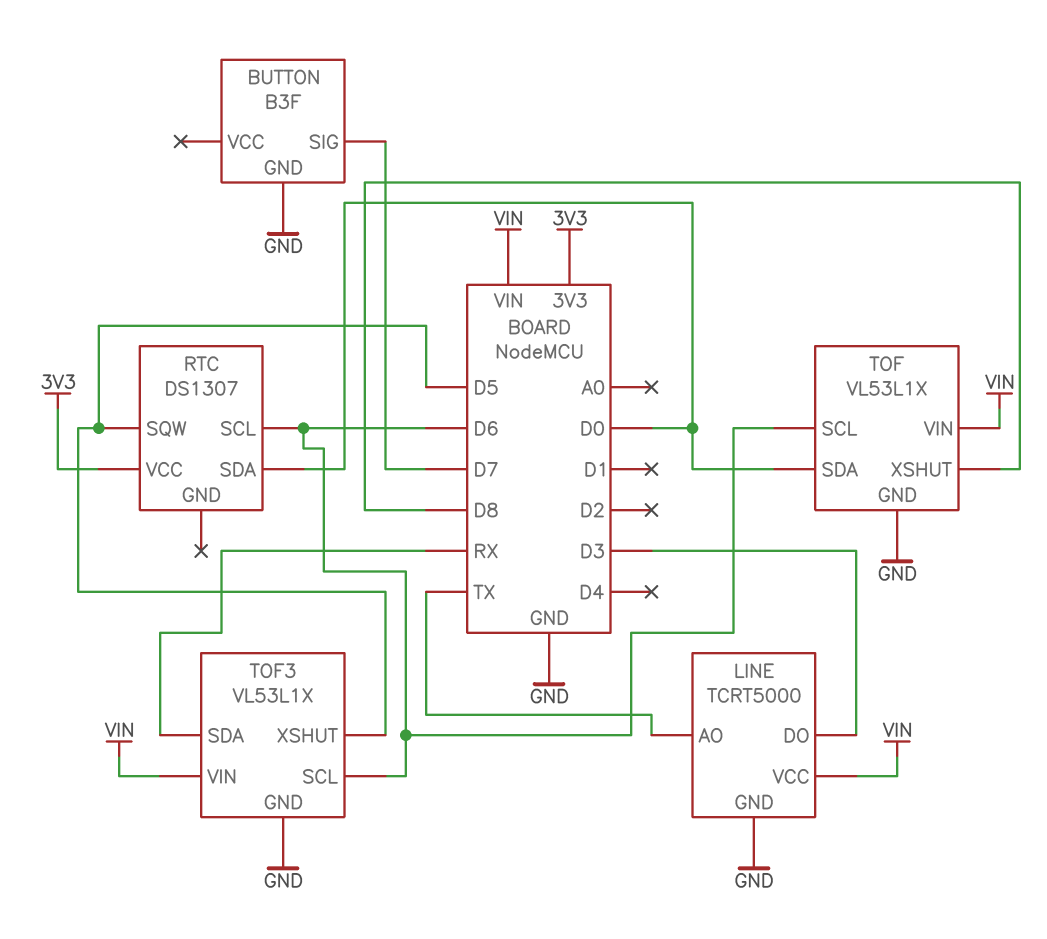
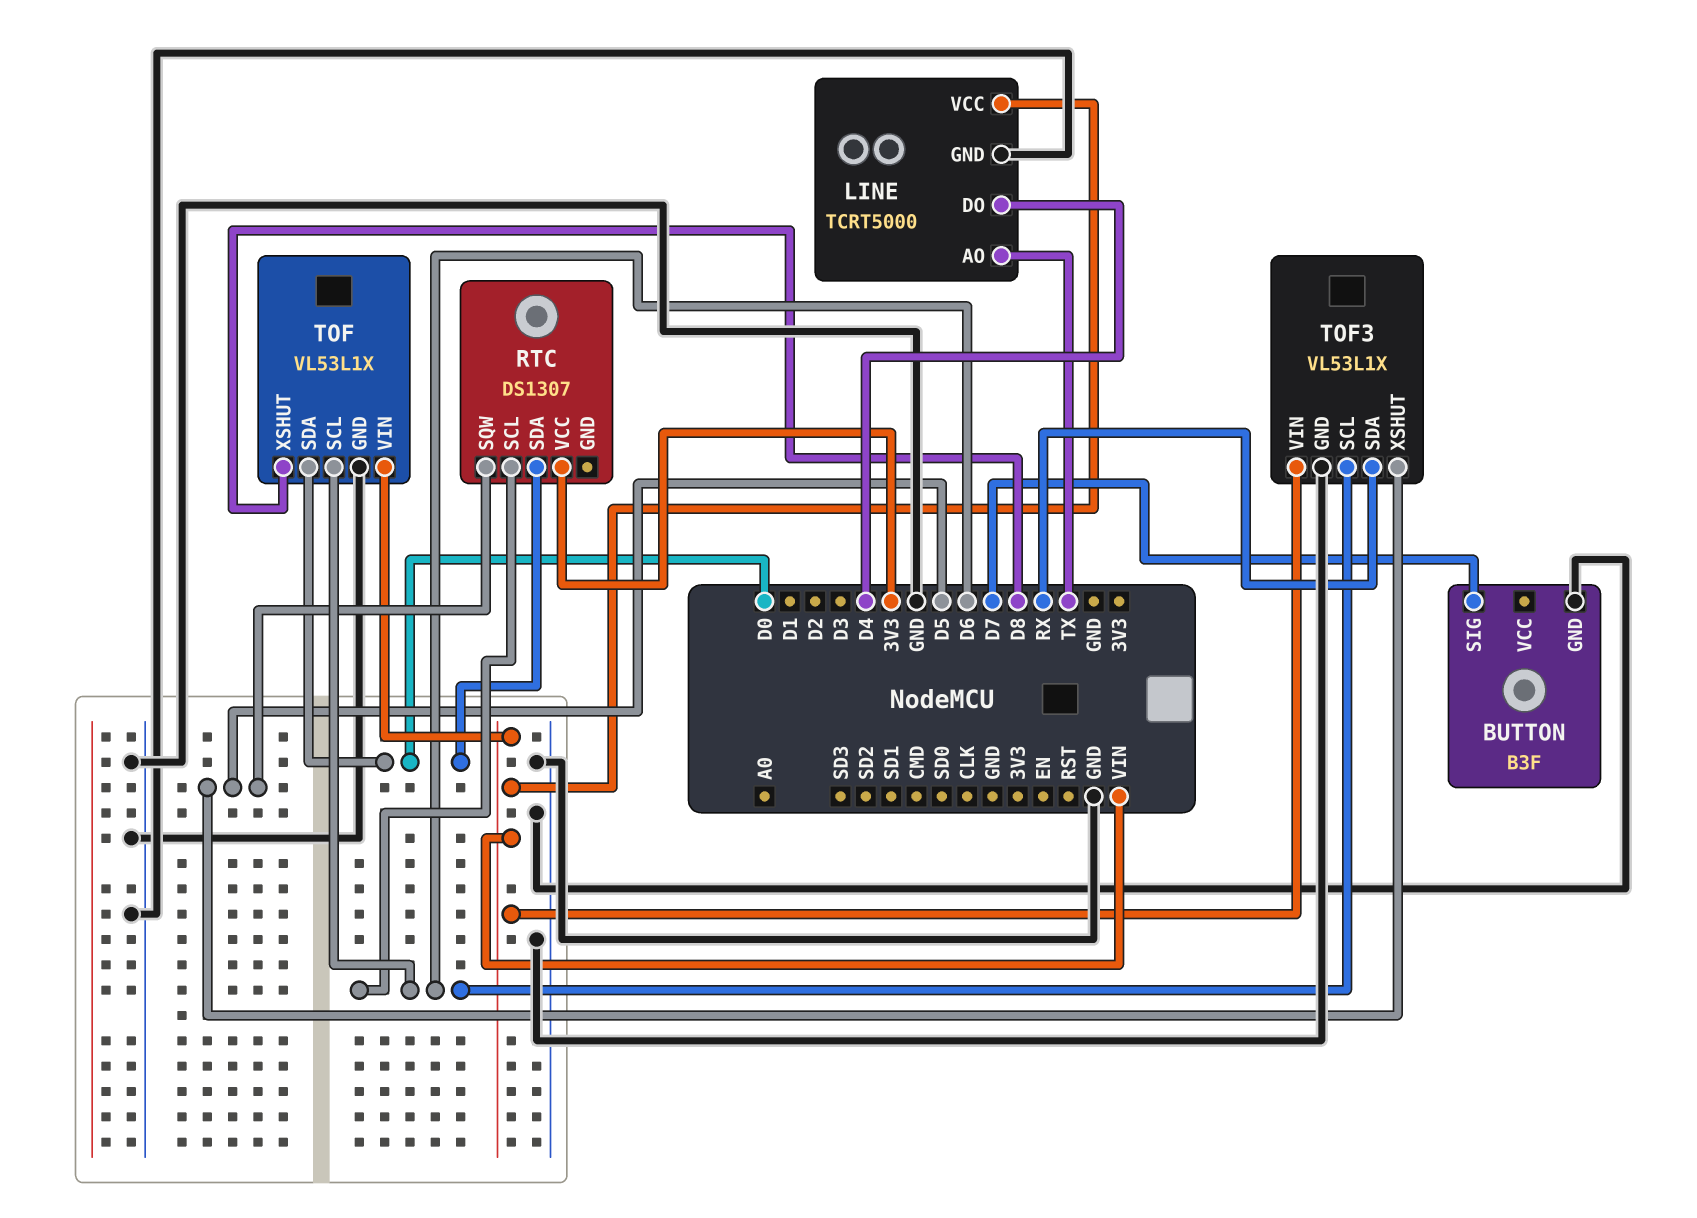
LINE pin DO: D3 -> D4

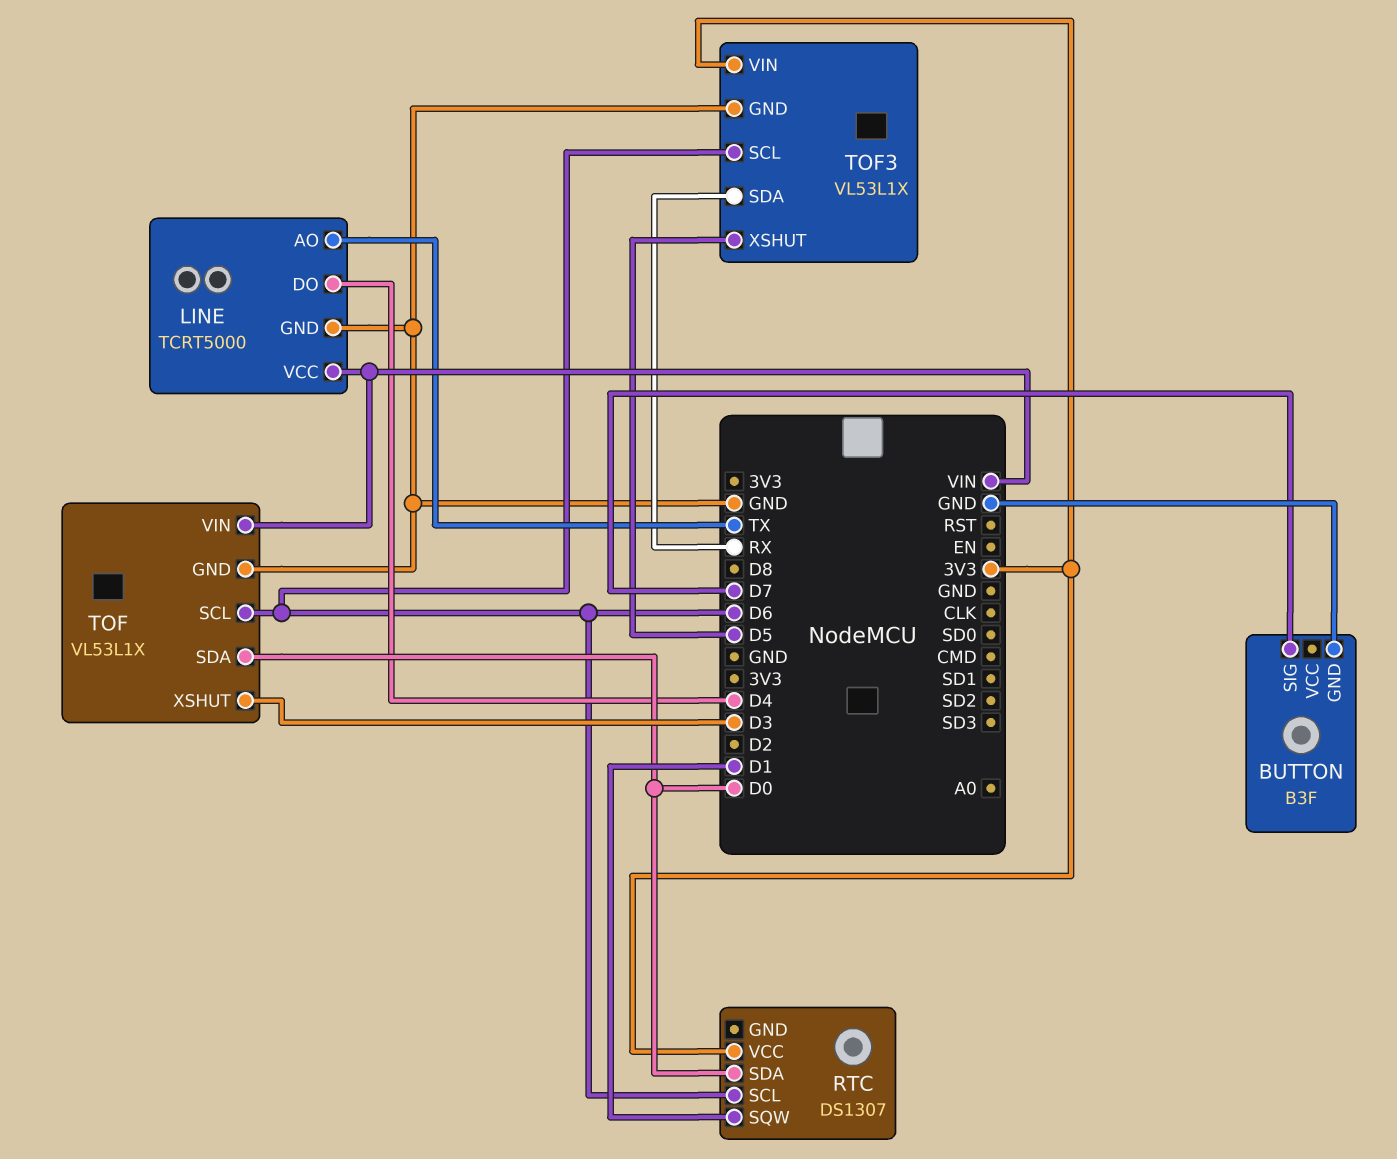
RTC pin SQW: D5 -> D1
TOF pin XSHUT: D8 -> D3
TOF3 pin VIN: VIN -> 3V3

